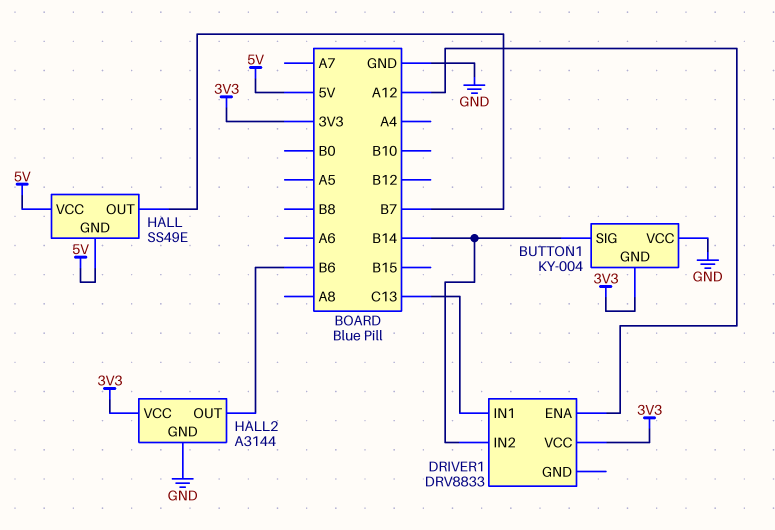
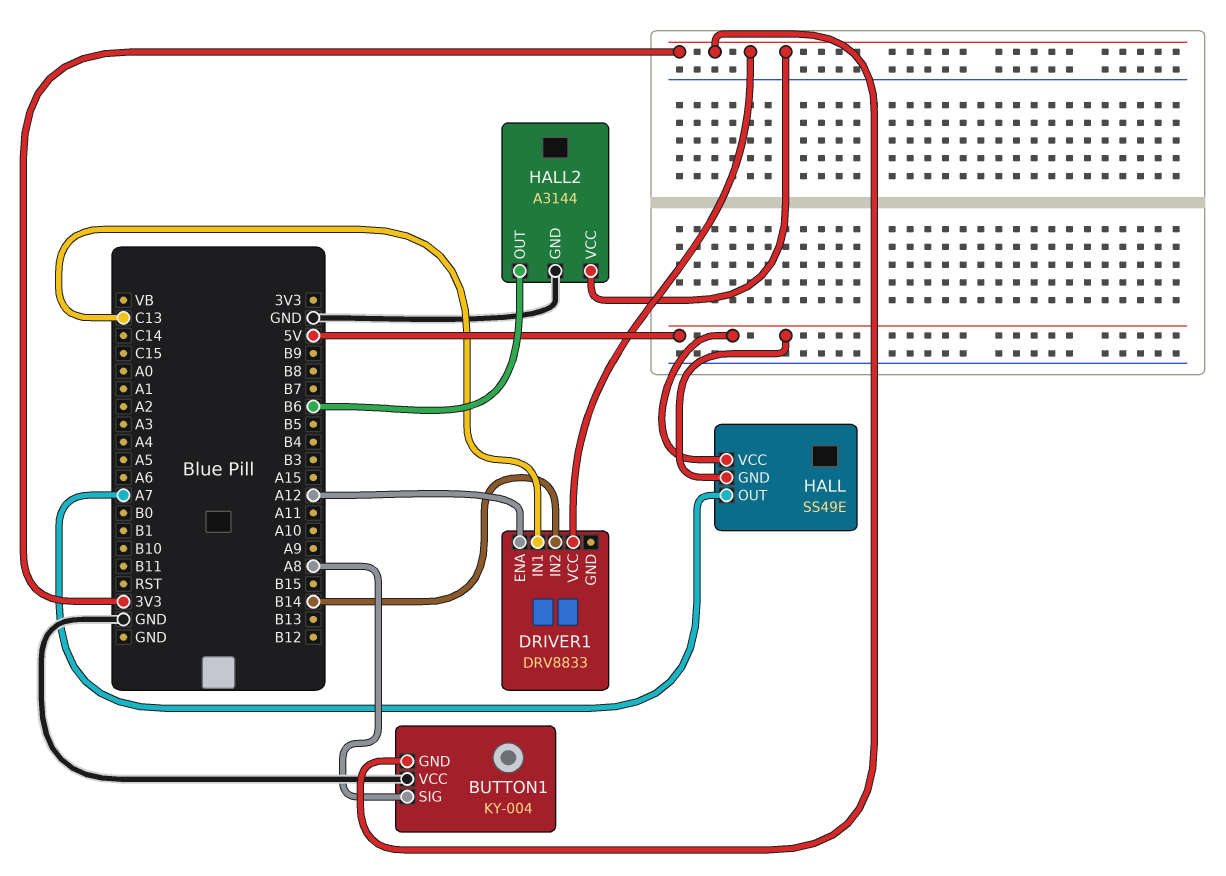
BUTTON1 pin SIG: B14 -> A8
HALL pin OUT: B7 -> A7

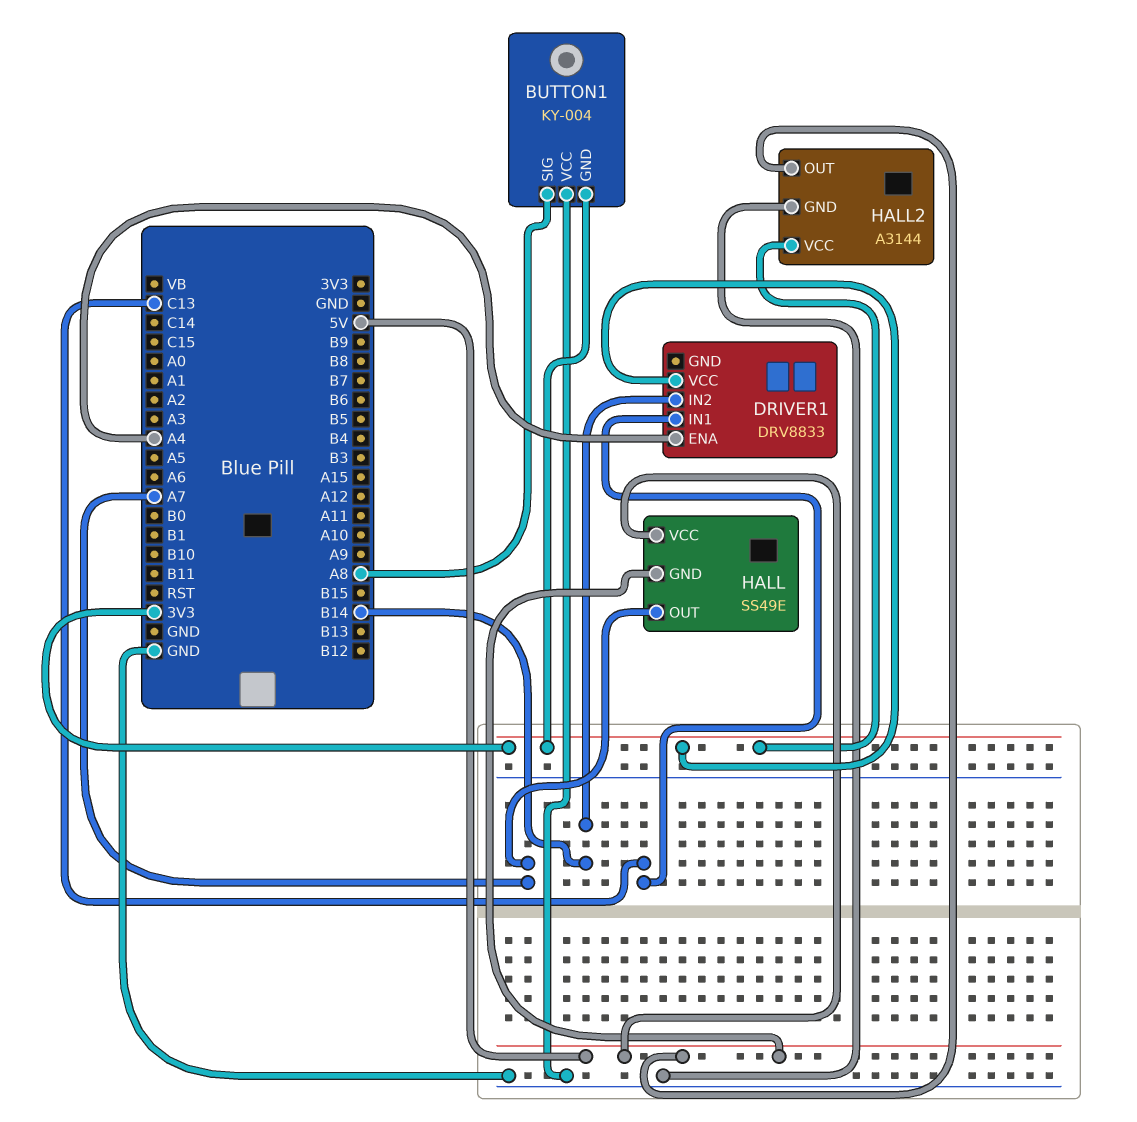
DRIVER1 pin ENA: A12 -> A4
HALL2 pin OUT: B6 -> 5V

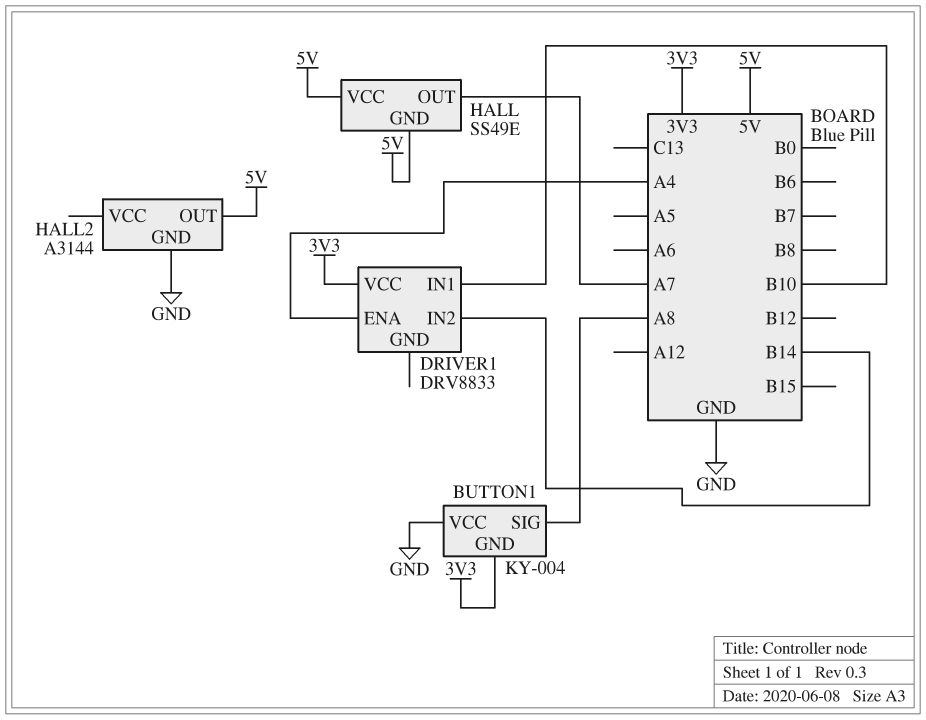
DRIVER1 pin IN1: C13 -> B10
HALL2 pin VCC: 3V3 -> none

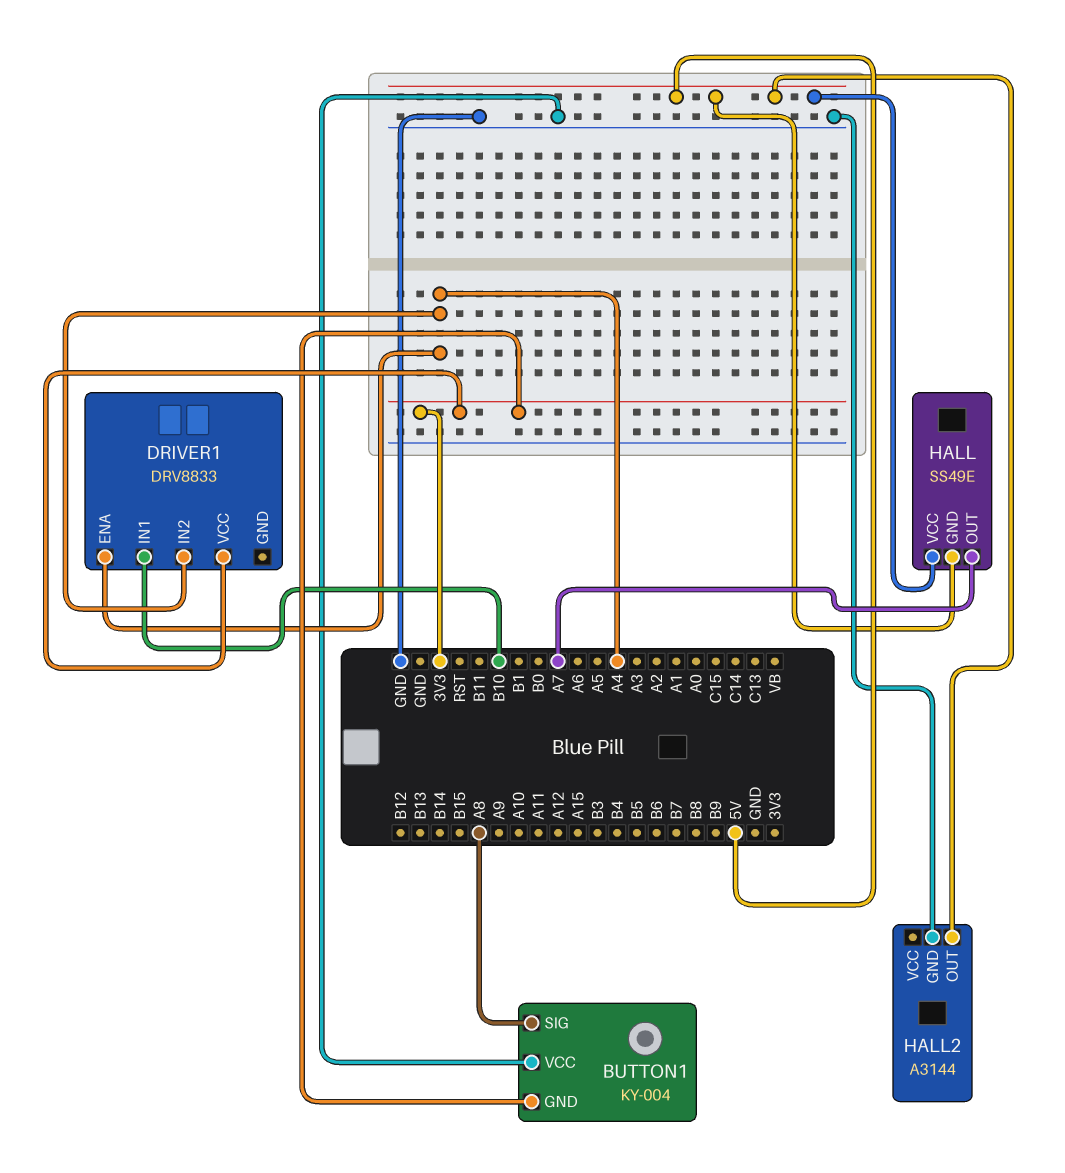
DRIVER1 pin IN2: B14 -> A4

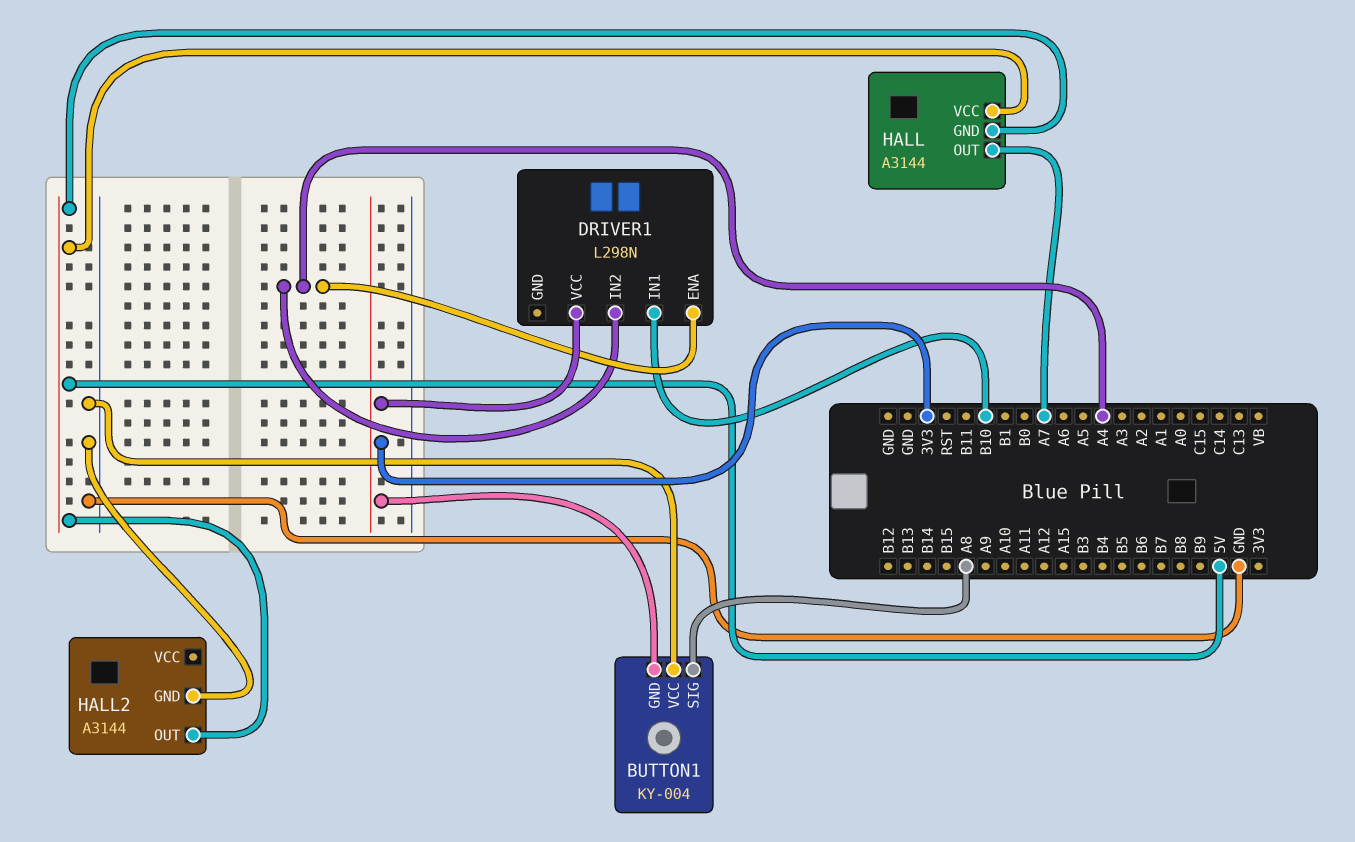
DRIVER1: DRV8833 -> L298N
HALL: SS49E -> A3144

